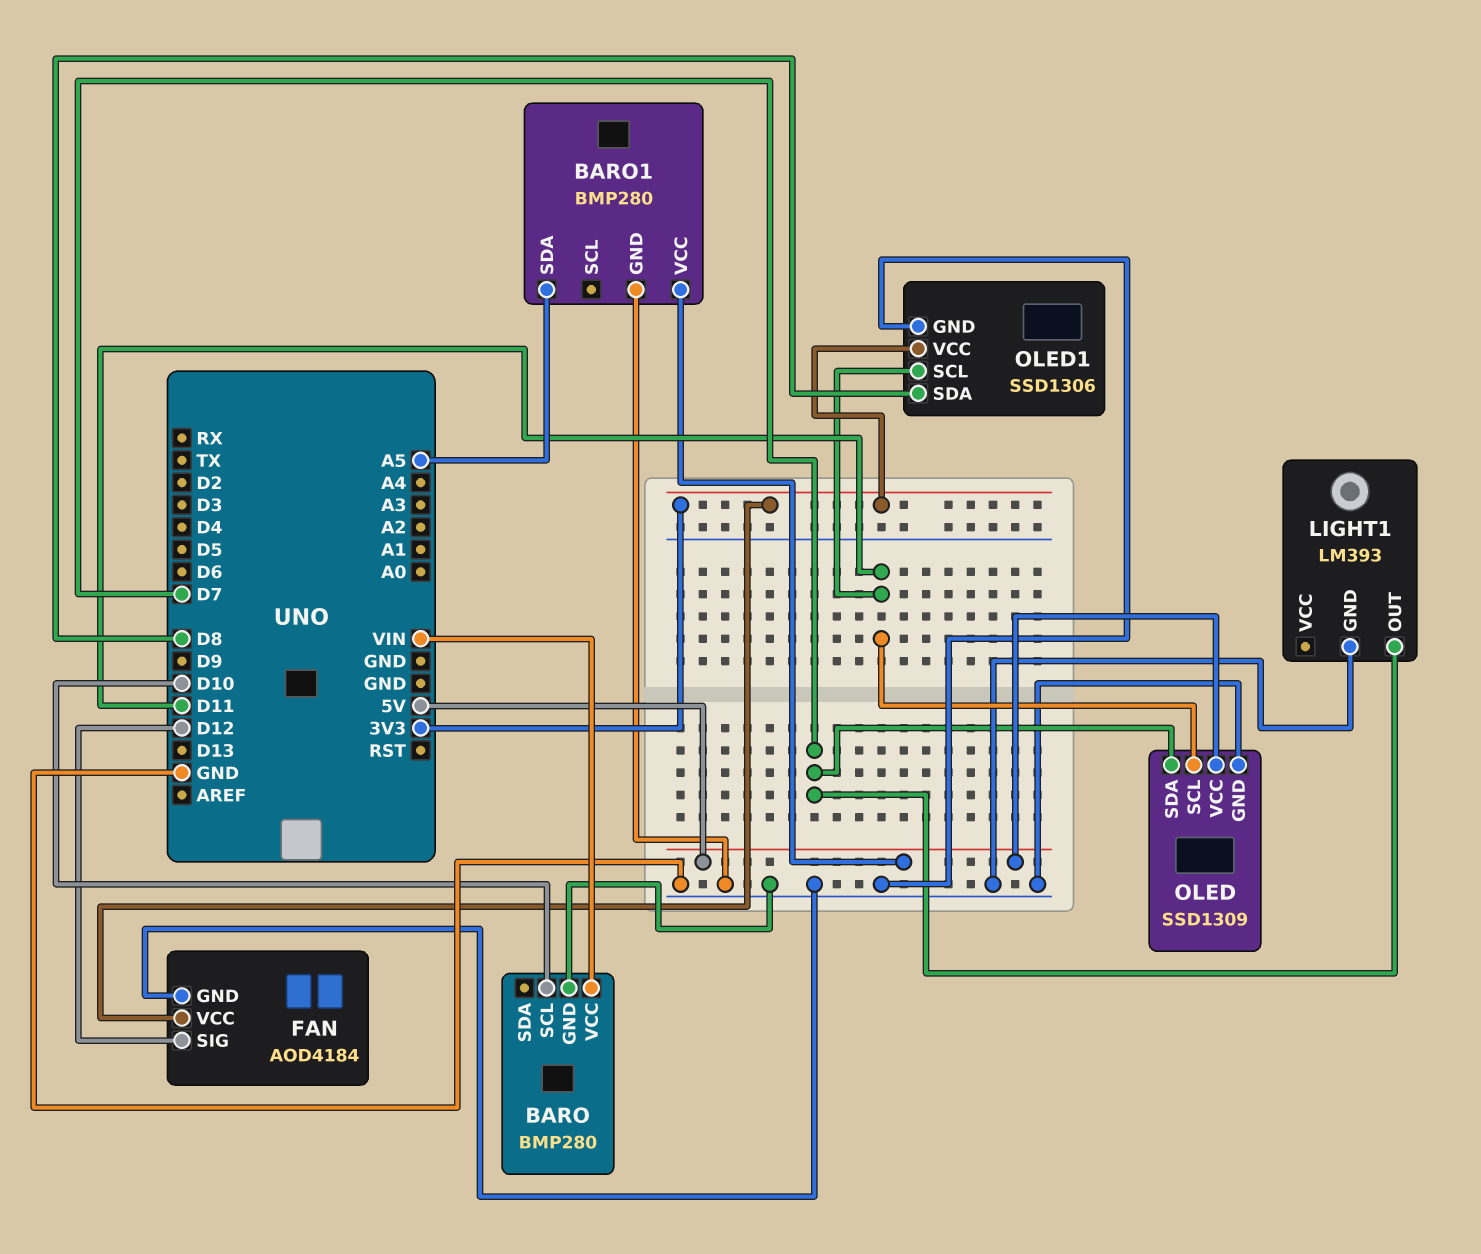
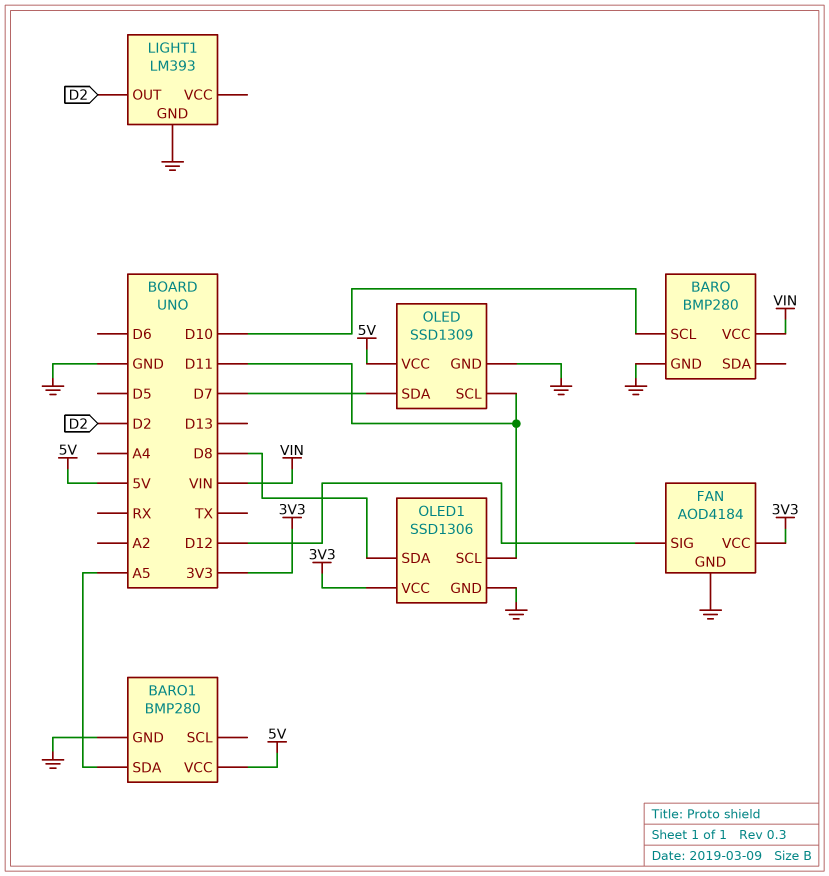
LIGHT1 pin OUT: D7 -> D2

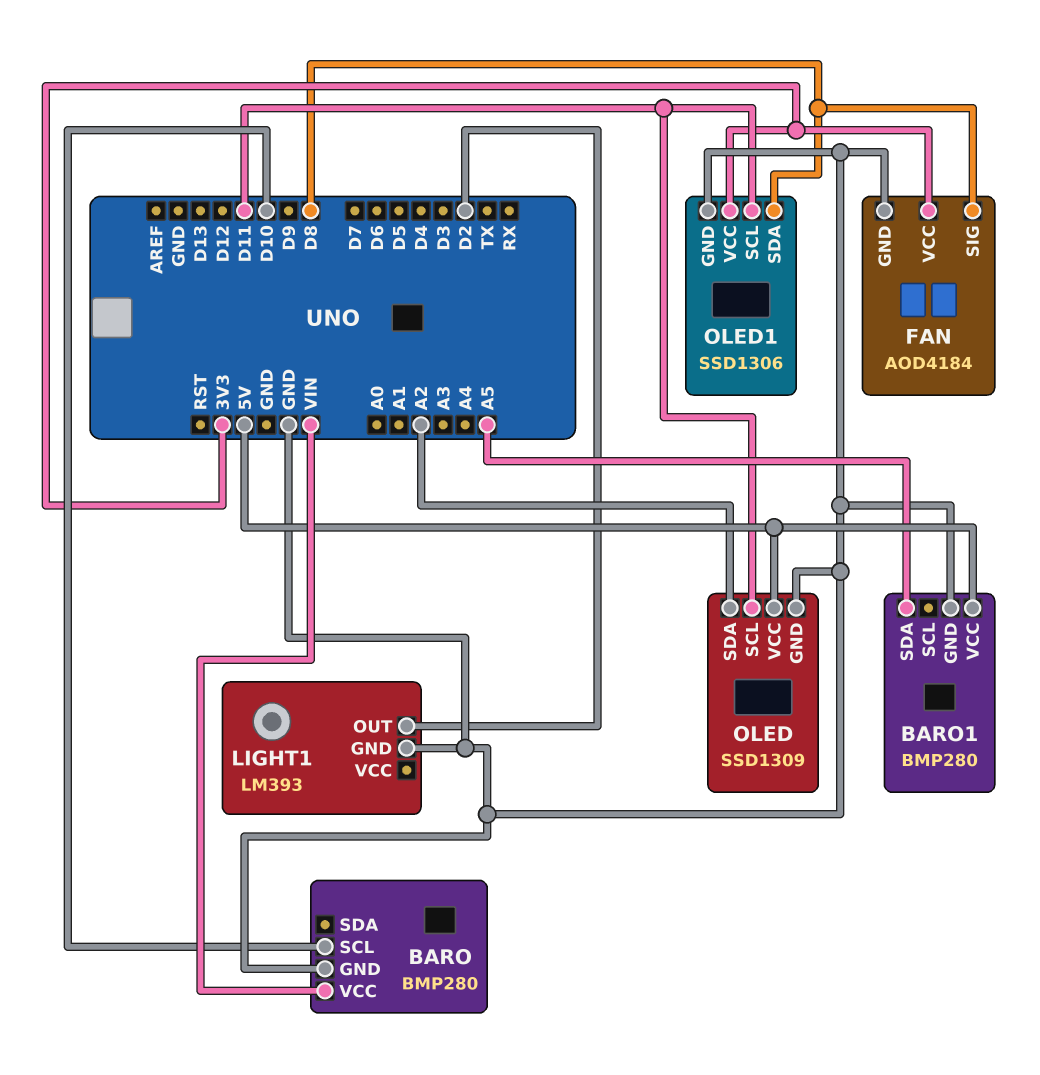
FAN pin SIG: D12 -> D8
OLED pin SDA: D7 -> A2

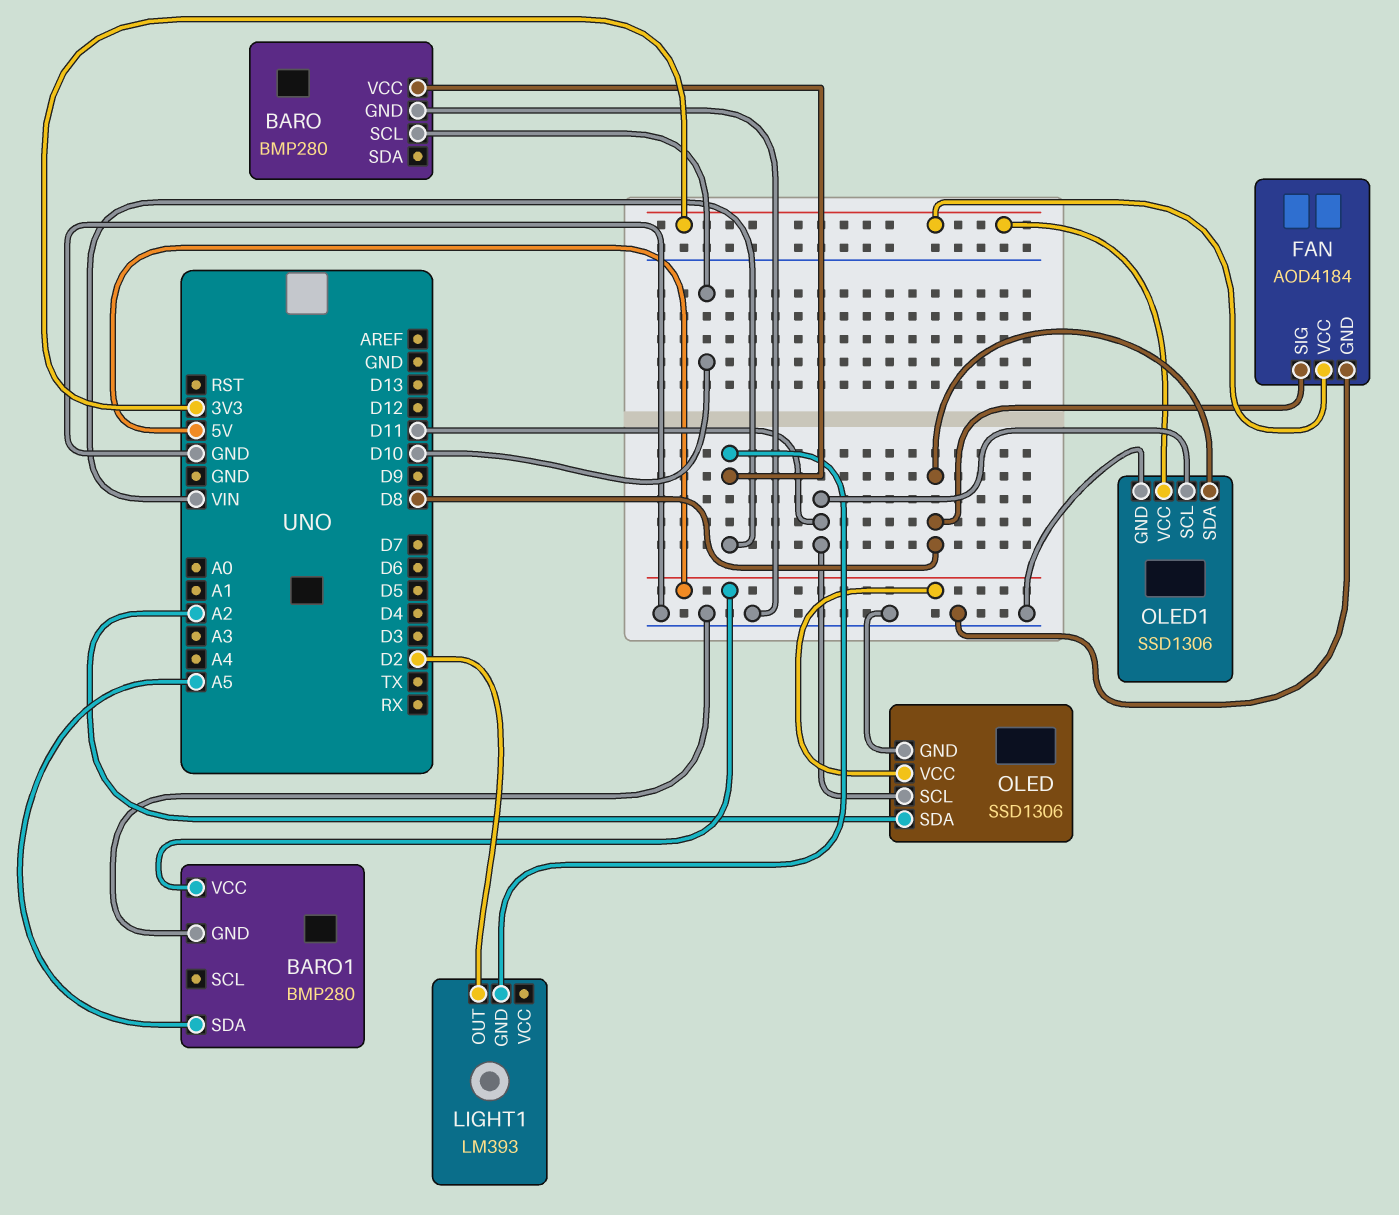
LIGHT1 pin GND: GND -> VIN
OLED: SSD1309 -> SSD1306

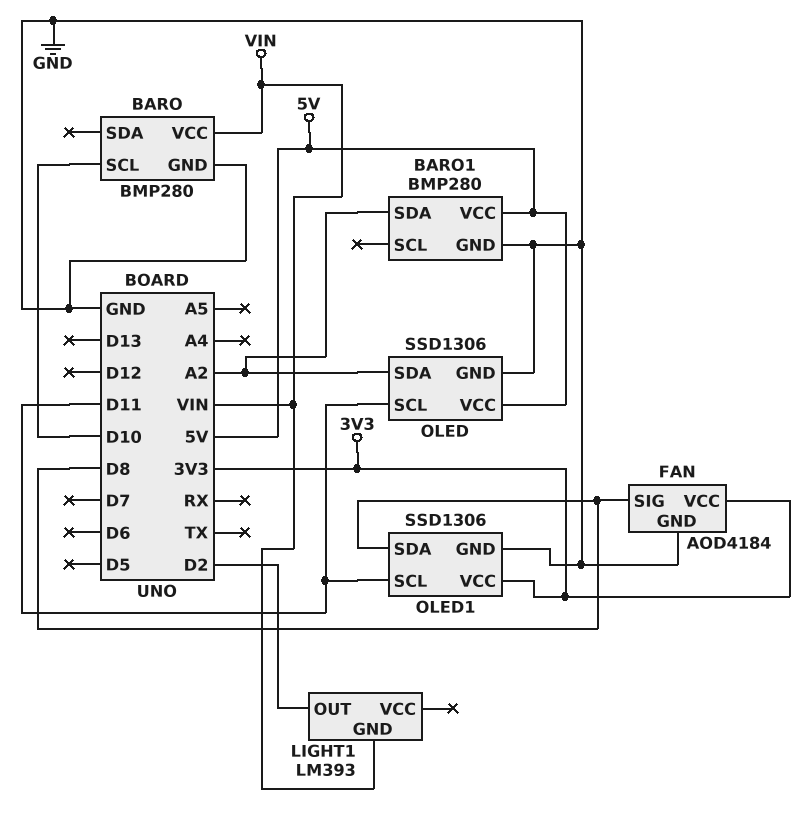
BARO1 pin SDA: A5 -> A2

